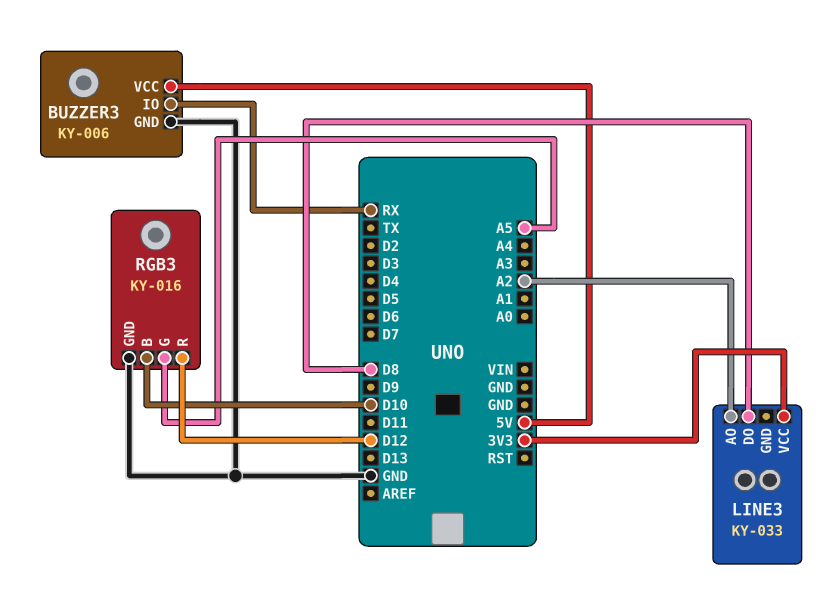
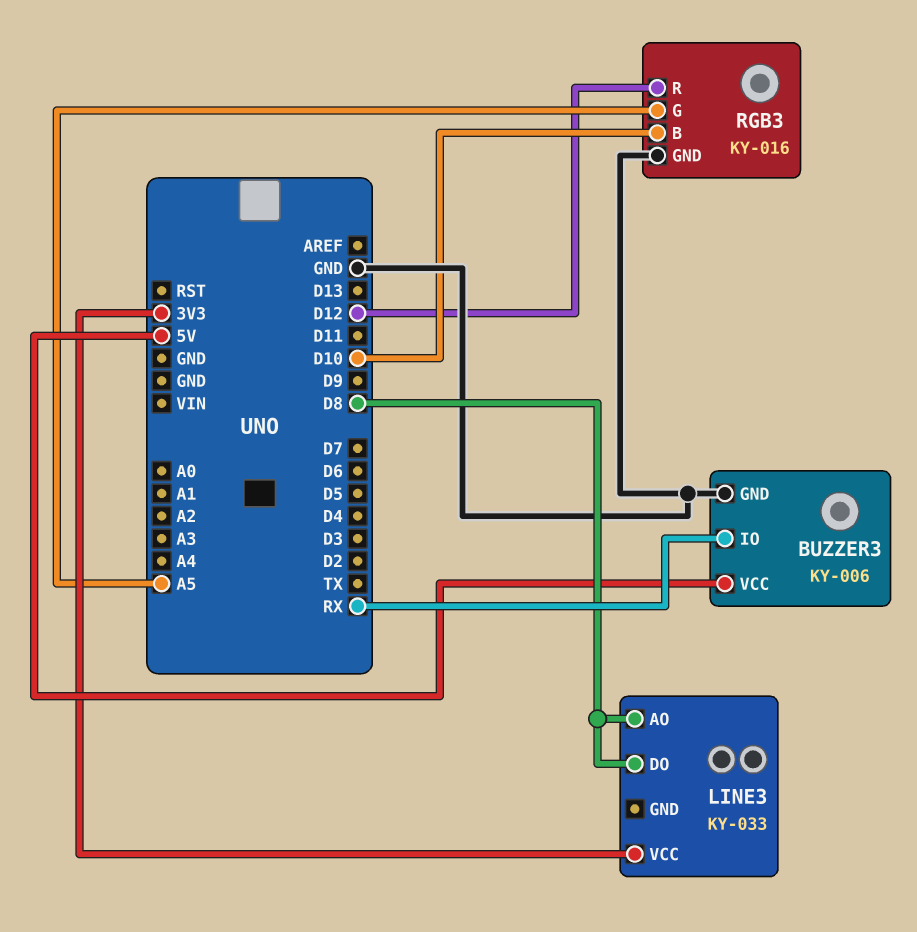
LINE3 pin AO: A2 -> D8

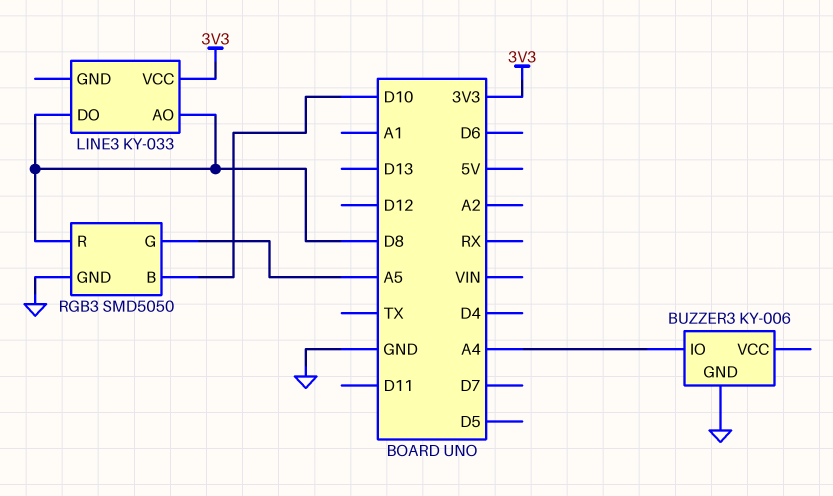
BUZZER3 pin IO: RX -> A4
BUZZER3 pin VCC: 5V -> none
RGB3: KY-016 -> SMD5050
RGB3 pin R: D12 -> D8

